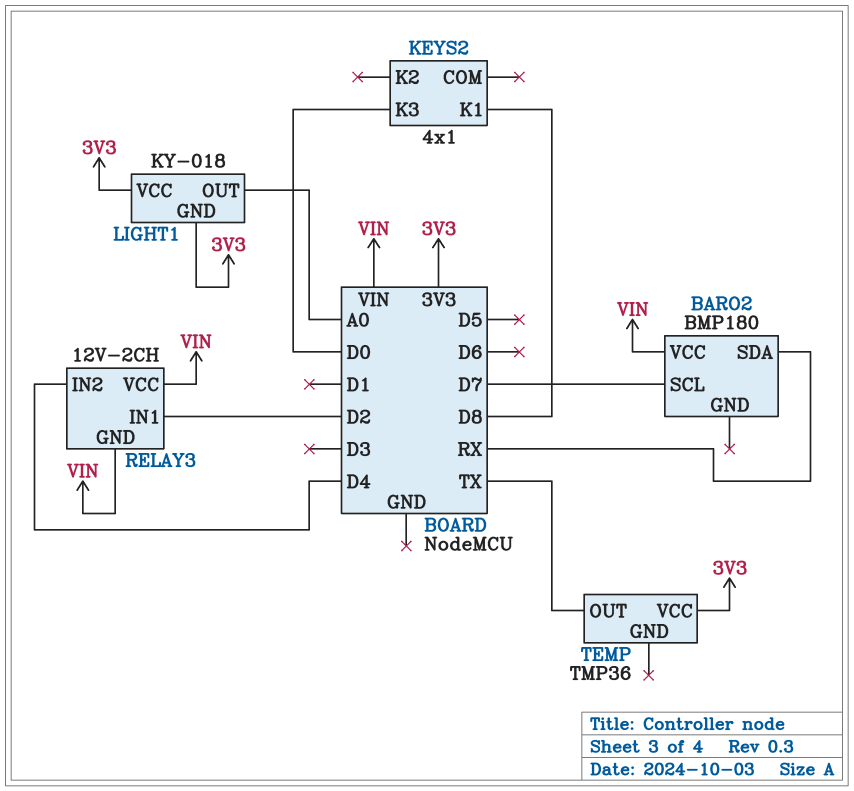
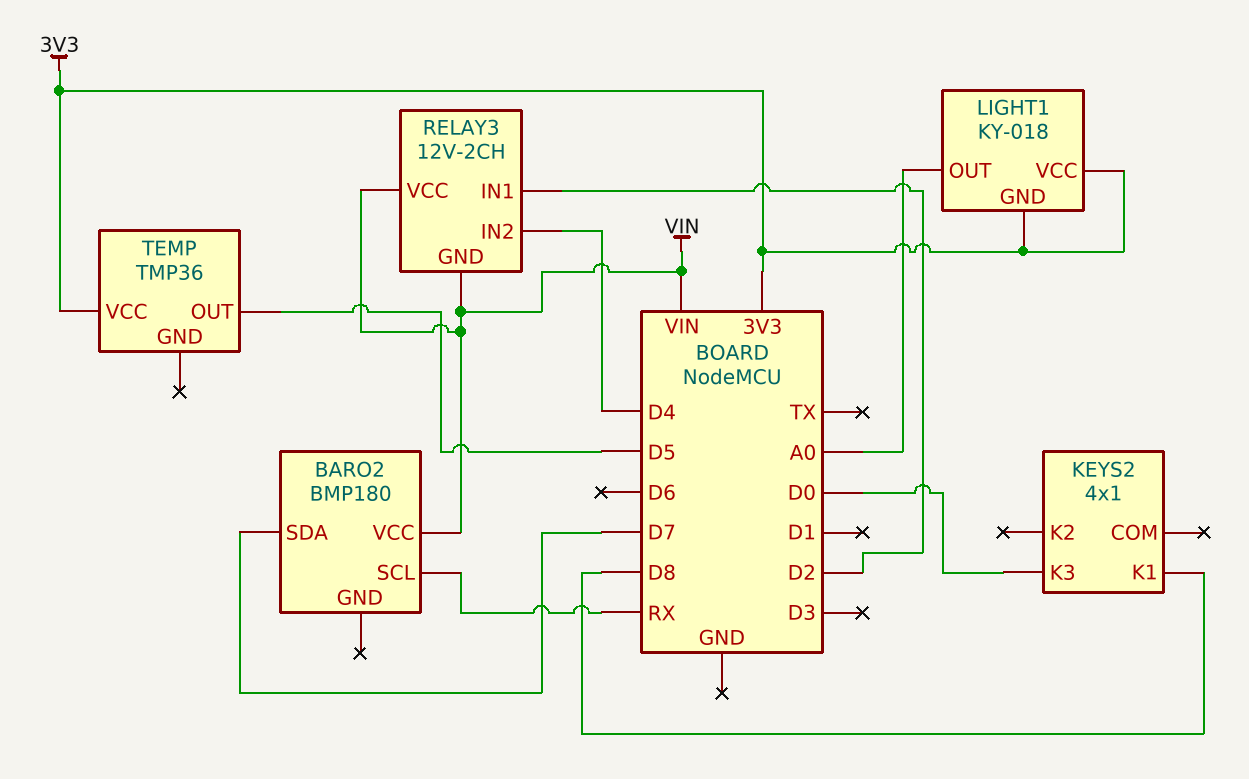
BARO2 pin SCL: D7 -> RX
BARO2 pin SDA: RX -> D7
TEMP pin OUT: TX -> D5

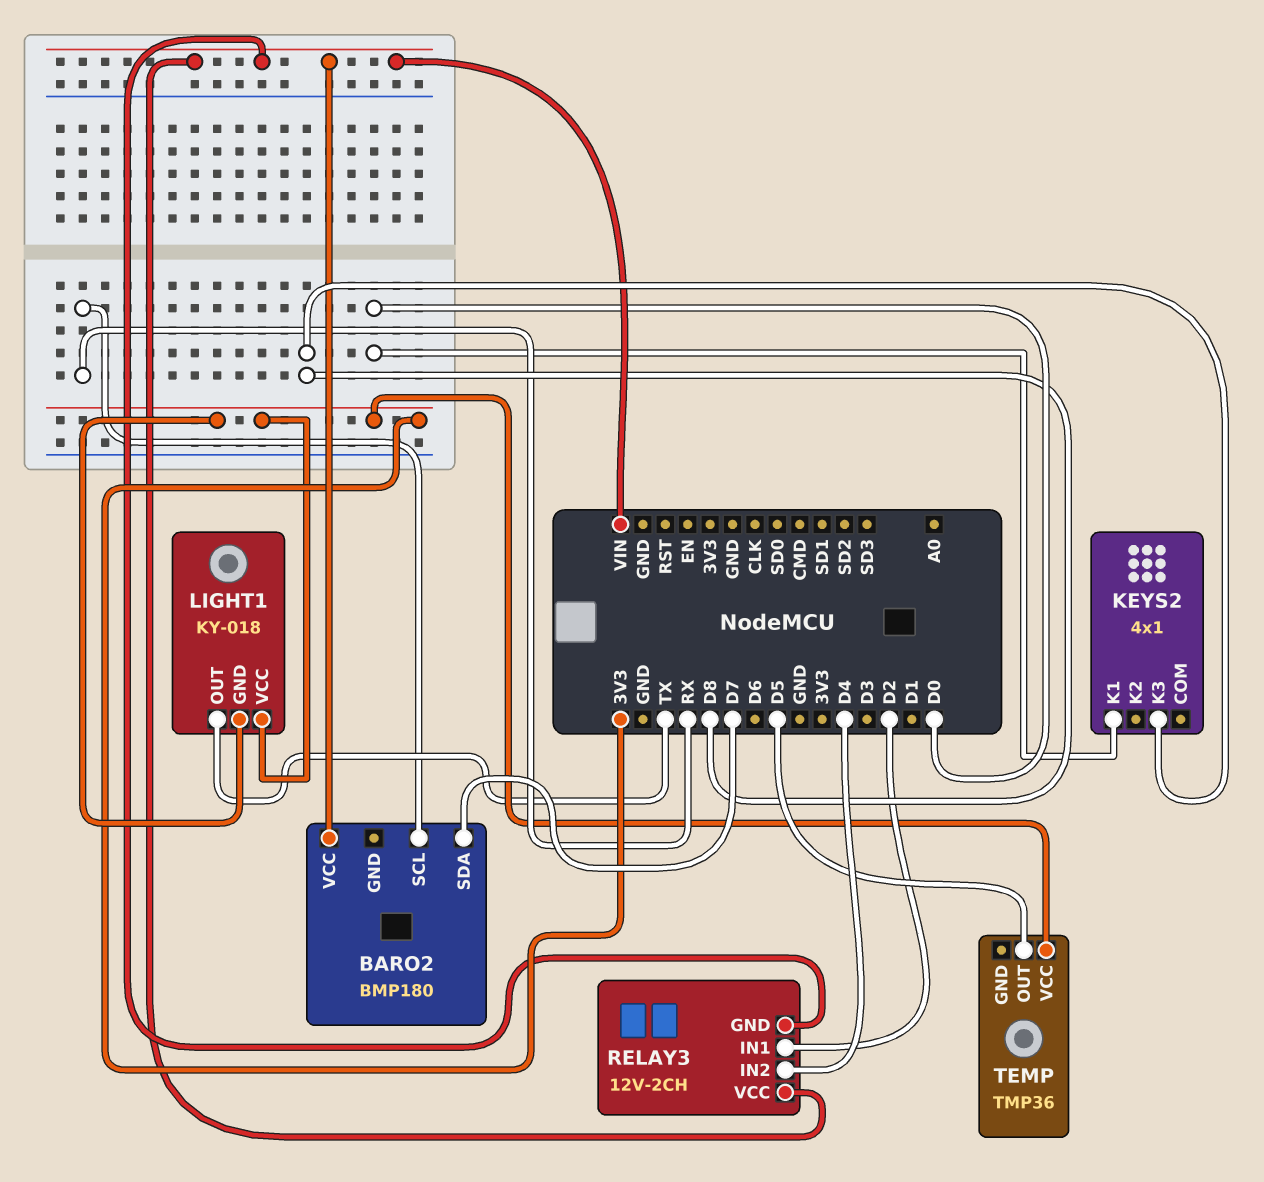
KEYS2 pin K1: D8 -> D0
KEYS2 pin K3: D0 -> D8
LIGHT1 pin OUT: A0 -> TX

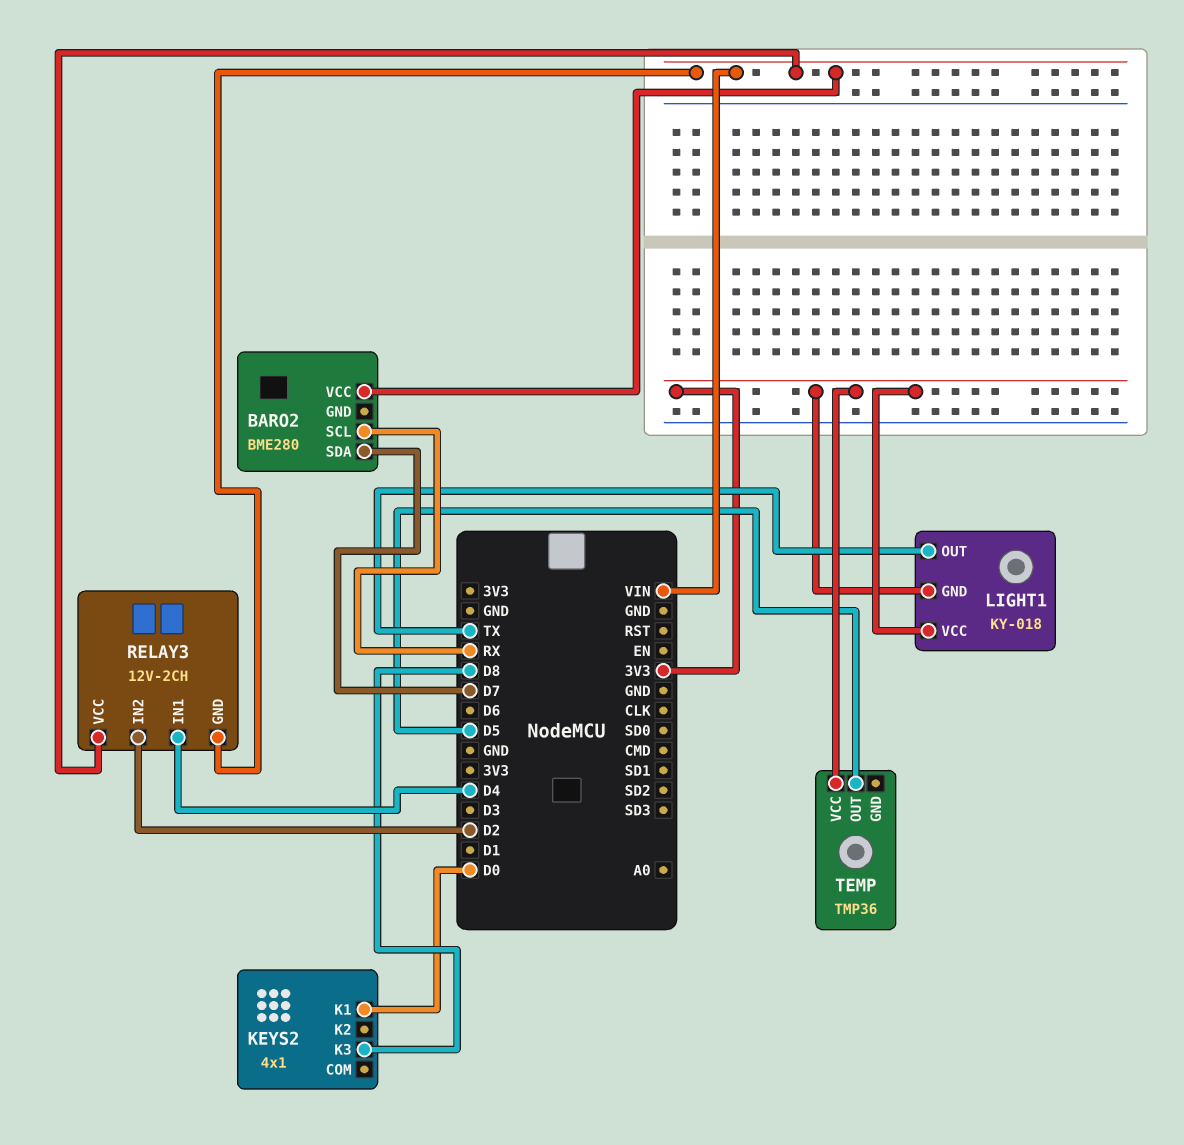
BARO2: BMP180 -> BME280
RELAY3 pin IN1: D2 -> D4
RELAY3 pin IN2: D4 -> D2

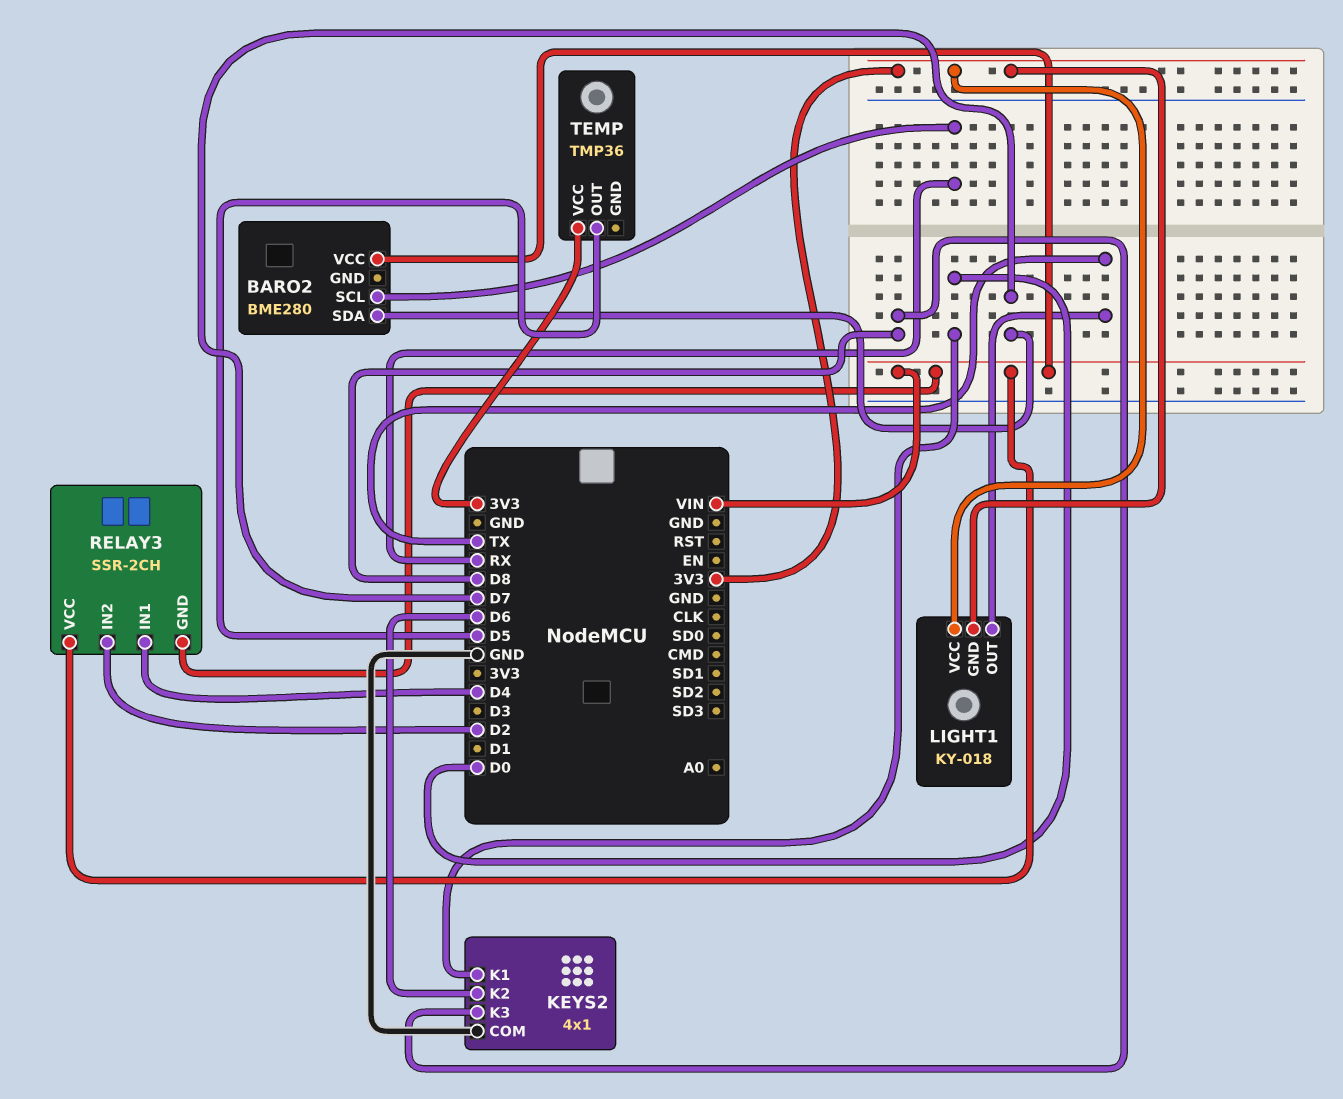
KEYS2 pin COM: none -> GND
KEYS2 pin K2: none -> D6
RELAY3: 12V-2CH -> SSR-2CH

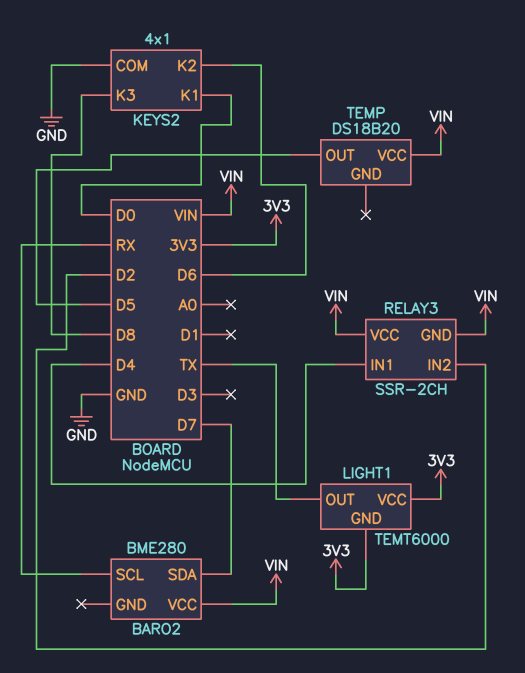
LIGHT1: KY-018 -> TEMT6000
TEMP: TMP36 -> DS18B20
TEMP pin VCC: 3V3 -> VIN

